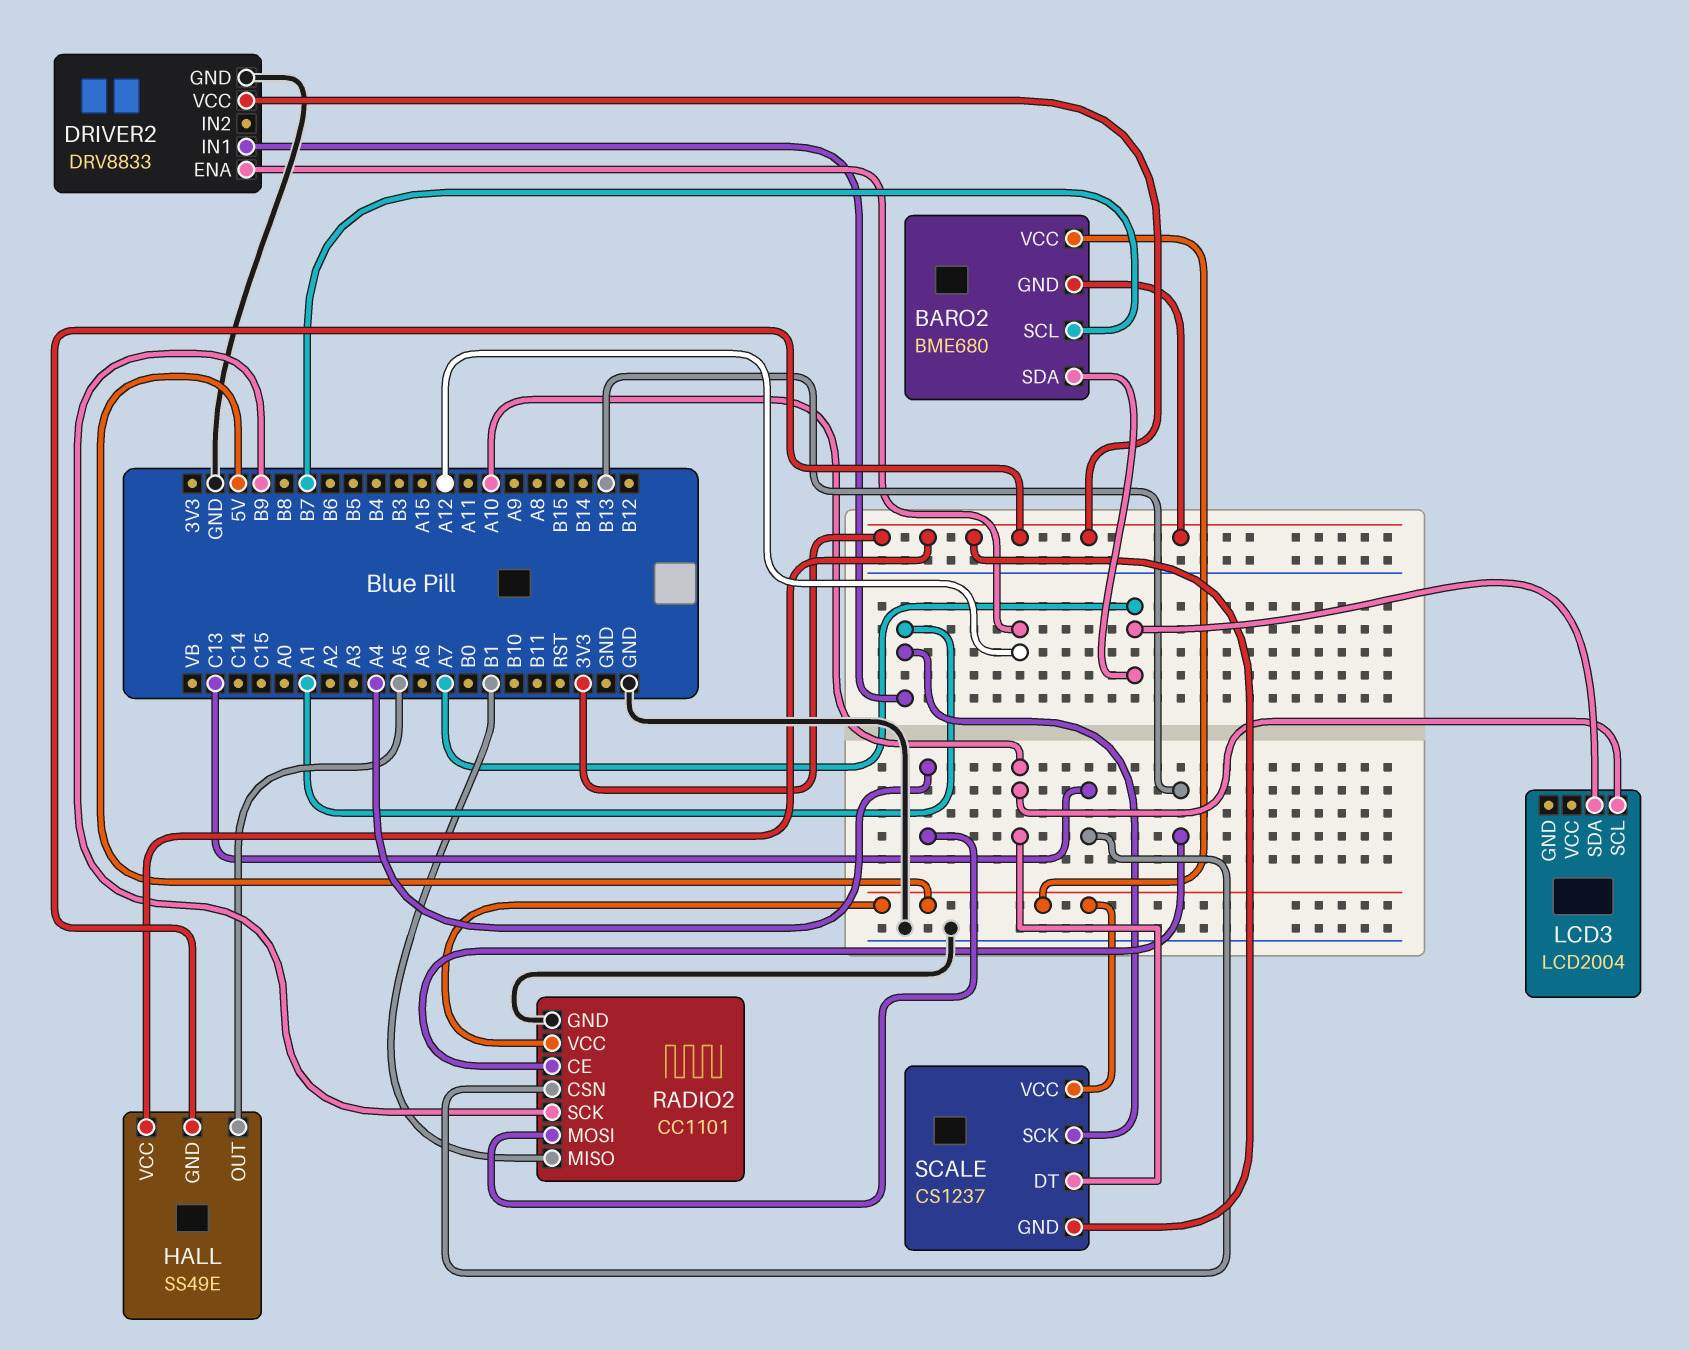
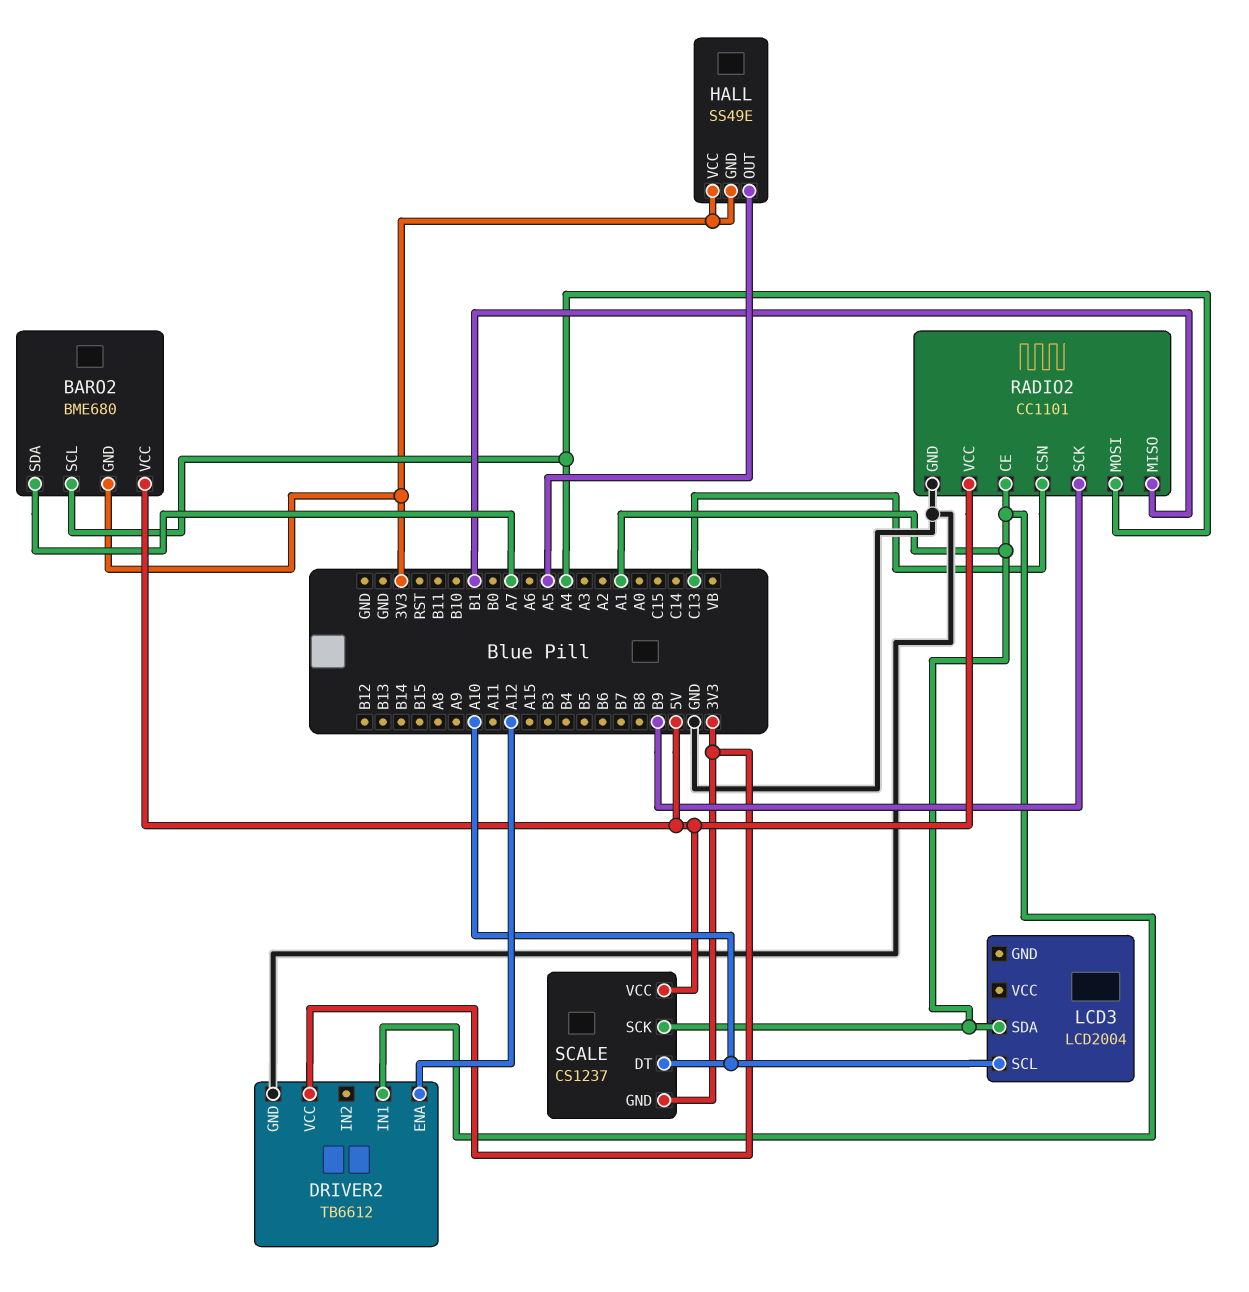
BARO2 pin SCL: B7 -> A4
DRIVER2: DRV8833 -> TB6612
LCD3 pin SDA: A7 -> A1
RADIO2 pin CE: B13 -> A1

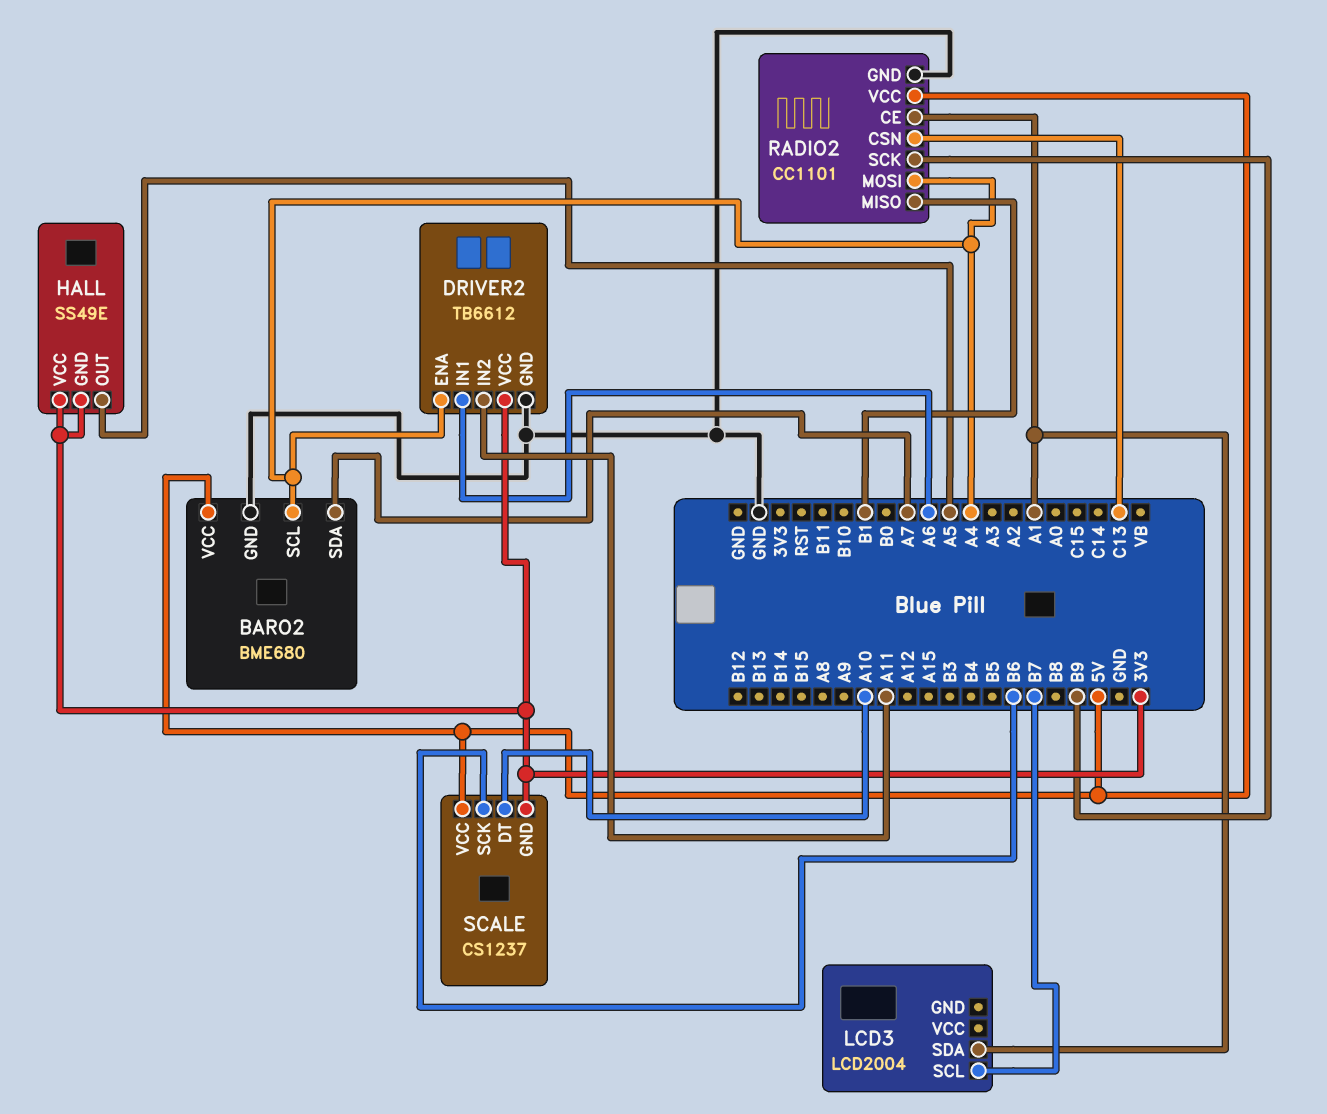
BARO2 pin GND: 3V3 -> GND
DRIVER2 pin ENA: A12 -> A4
DRIVER2 pin IN1: A1 -> A6
DRIVER2 pin IN2: none -> A11
LCD3 pin SCL: A10 -> B7
SCALE pin SCK: A1 -> B6

